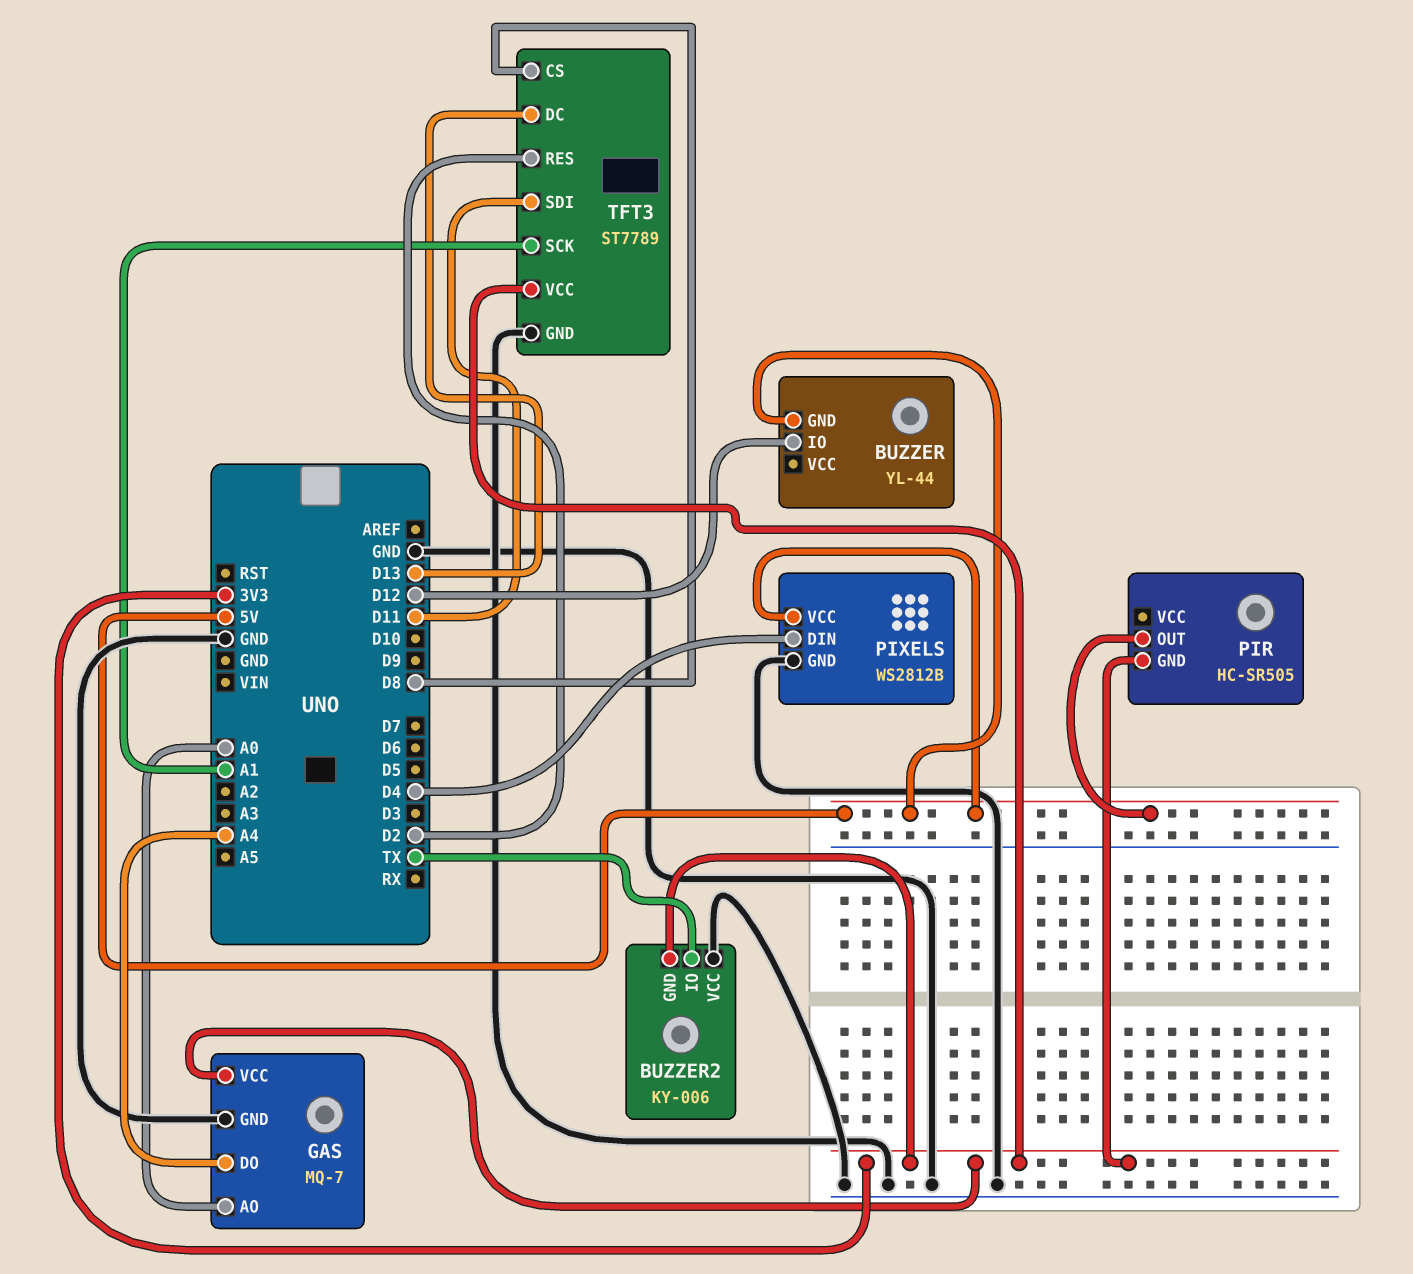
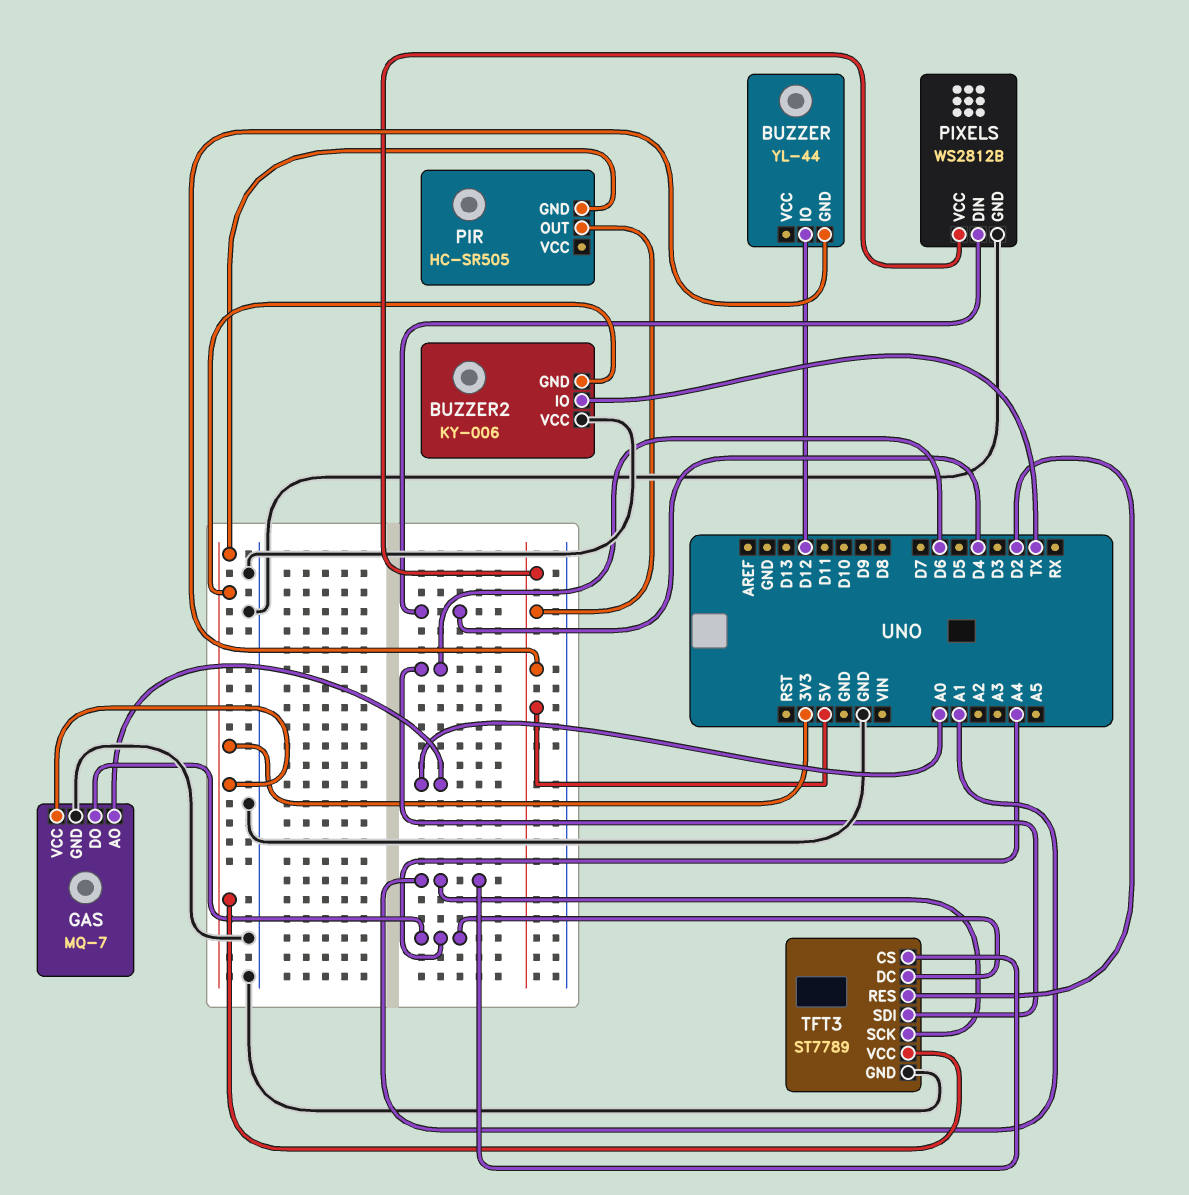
TFT3 pin CS: D8 -> A1
TFT3 pin DC: D13 -> A4
TFT3 pin SDI: D11 -> D6

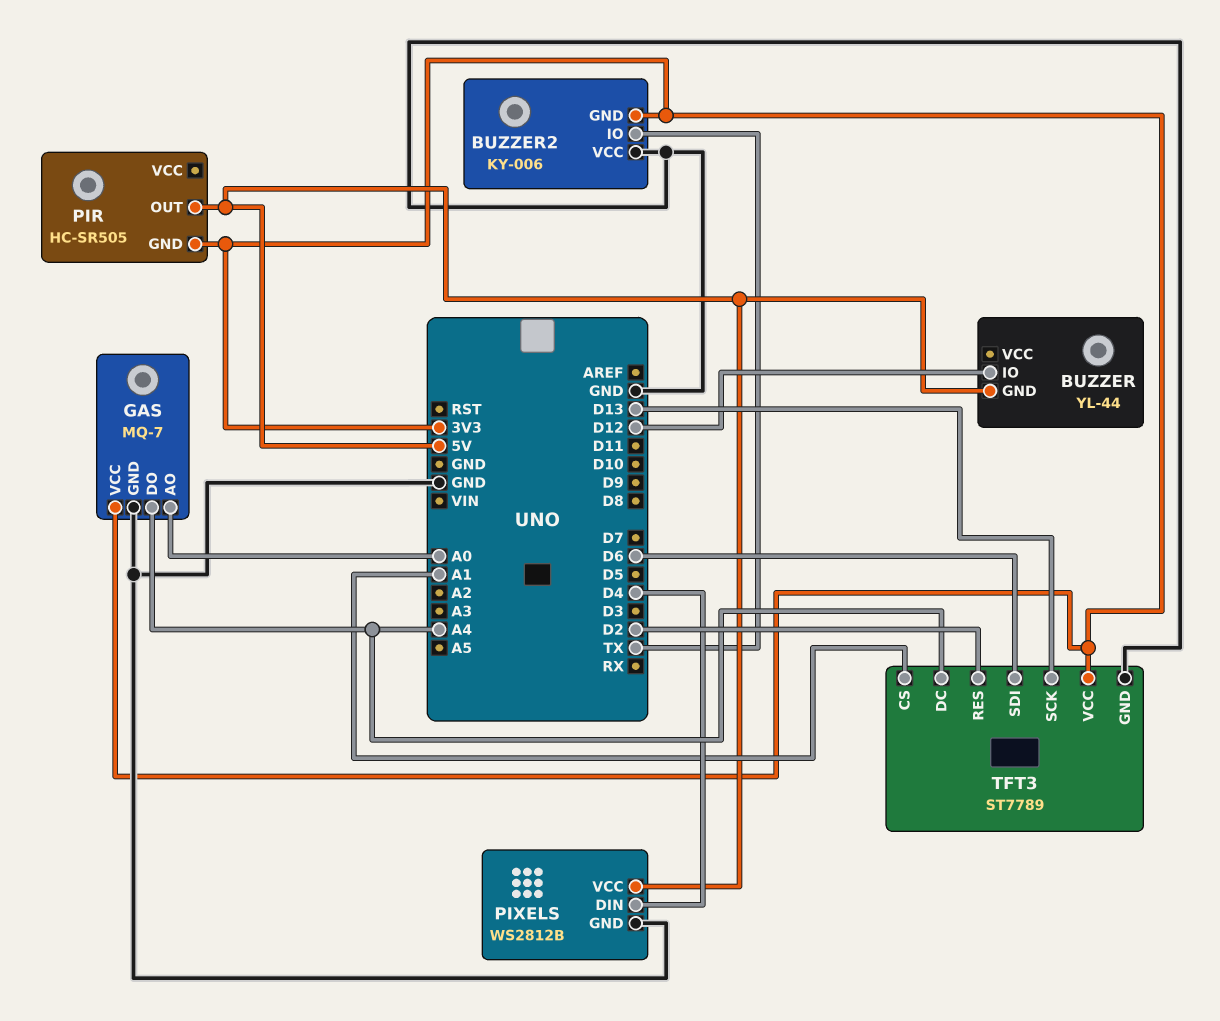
TFT3 pin SCK: A1 -> D13

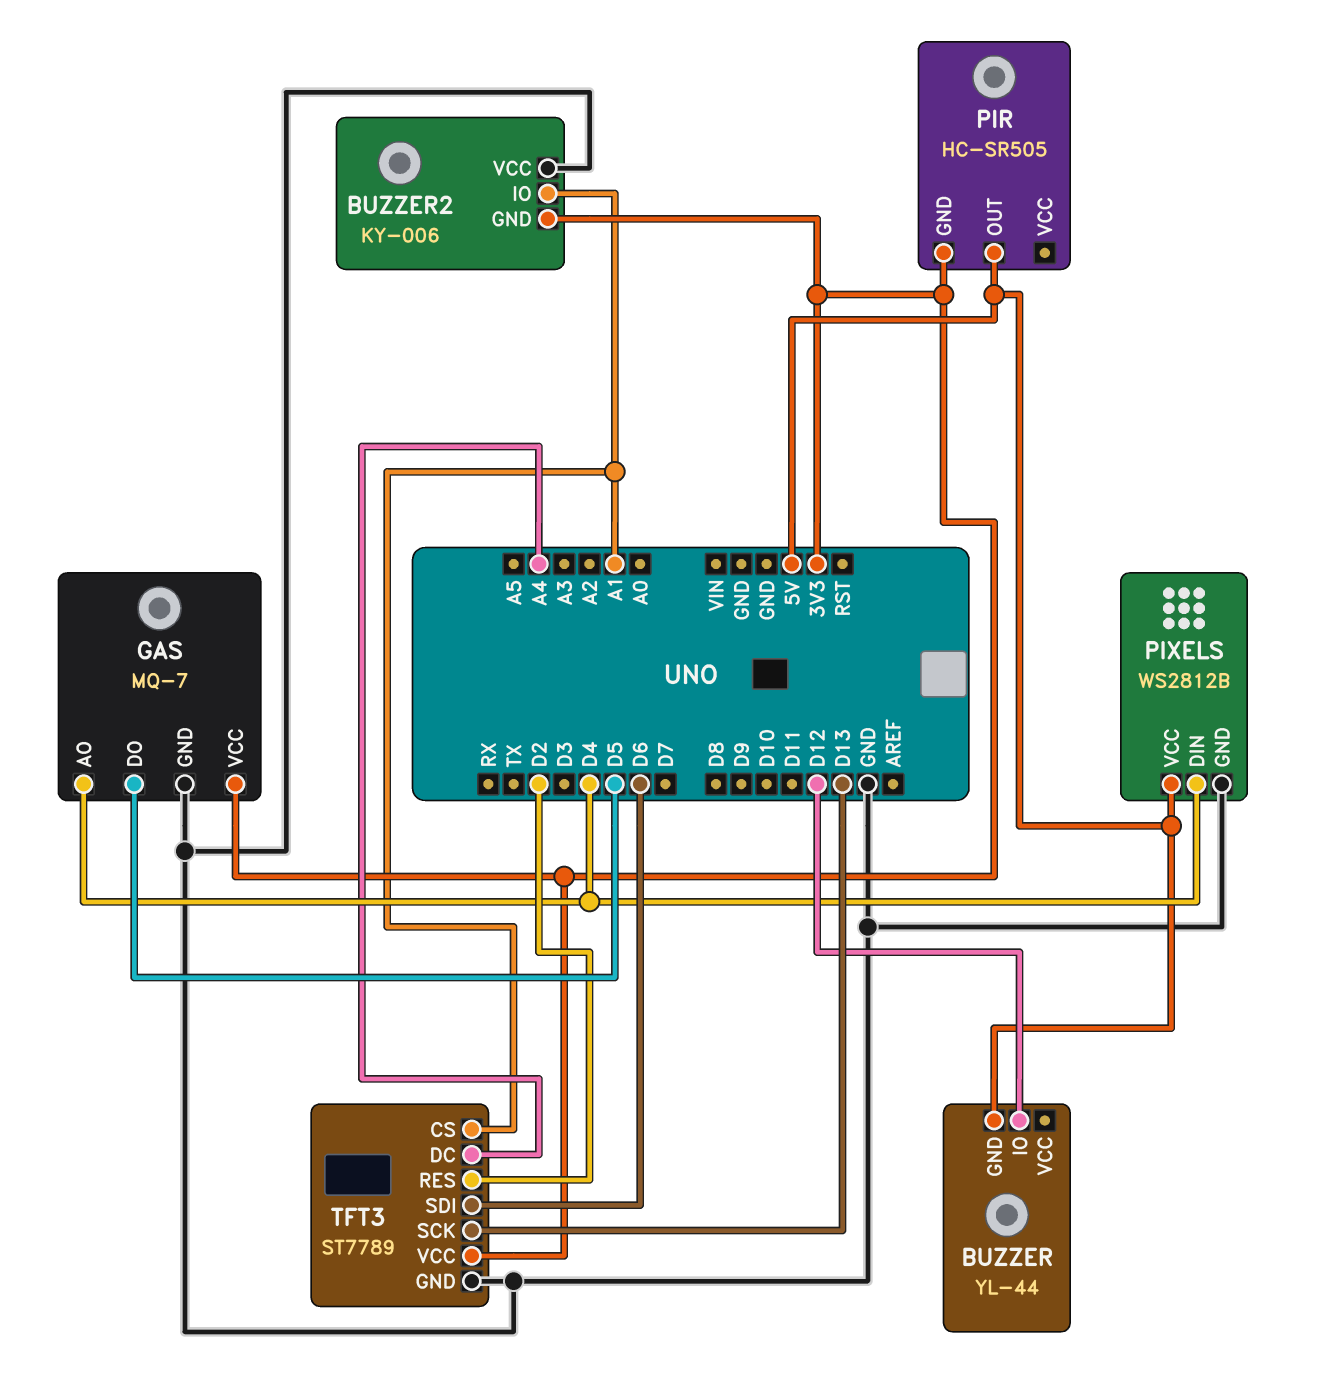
BUZZER2 pin IO: TX -> A1
GAS pin AO: A0 -> D4
GAS pin DO: A4 -> D5

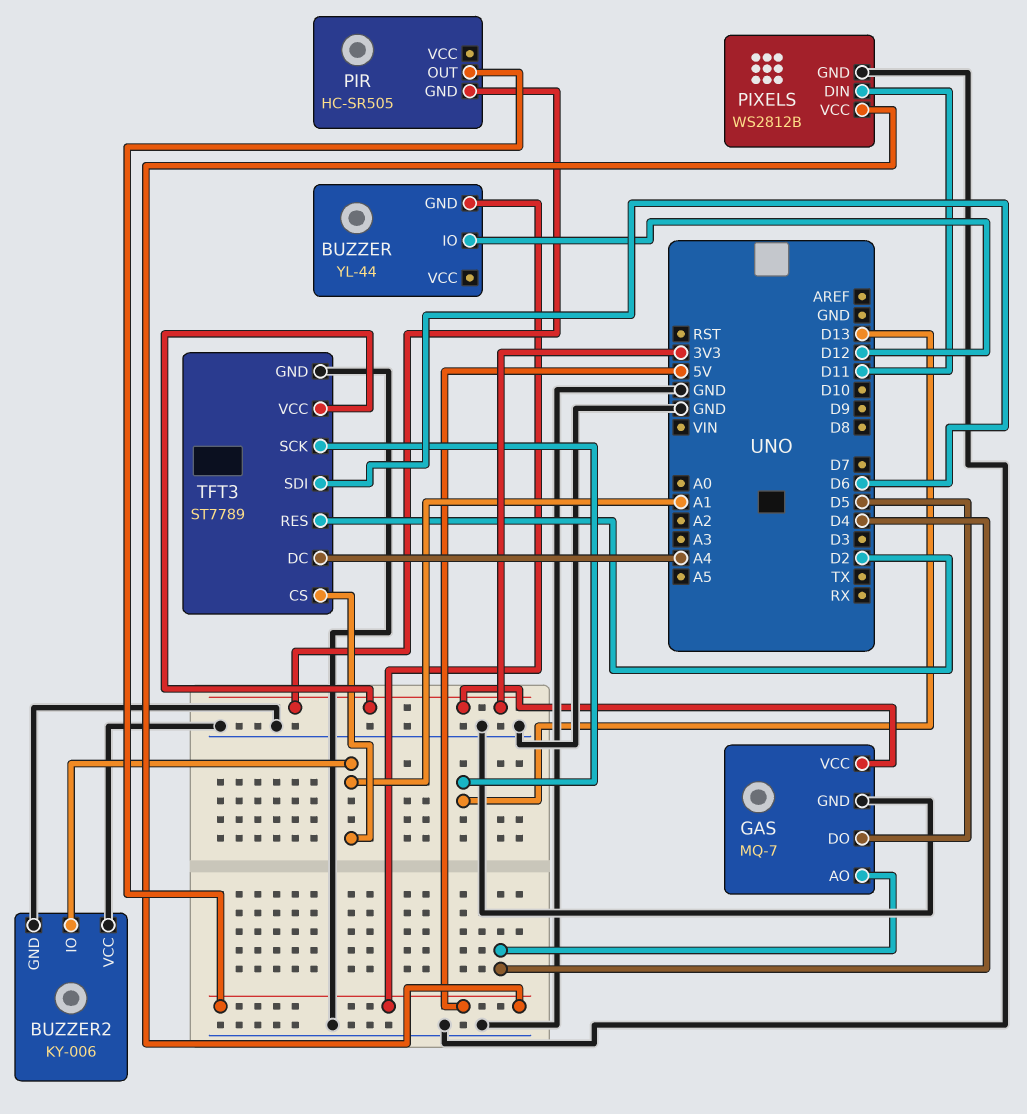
BUZZER2 pin GND: 3V3 -> GND
PIXELS pin DIN: D4 -> D11

